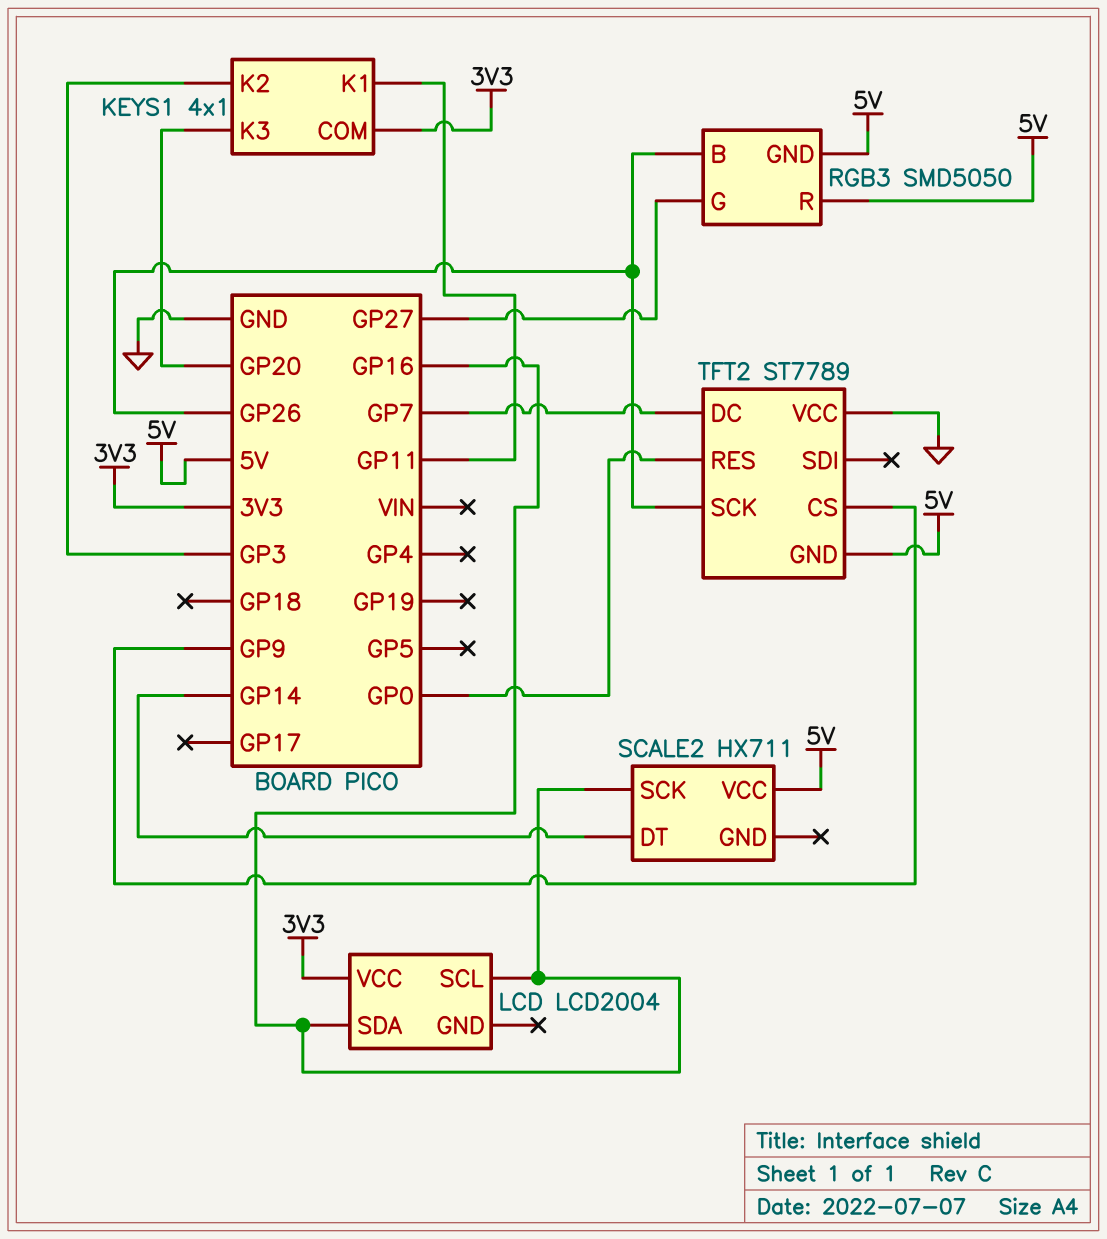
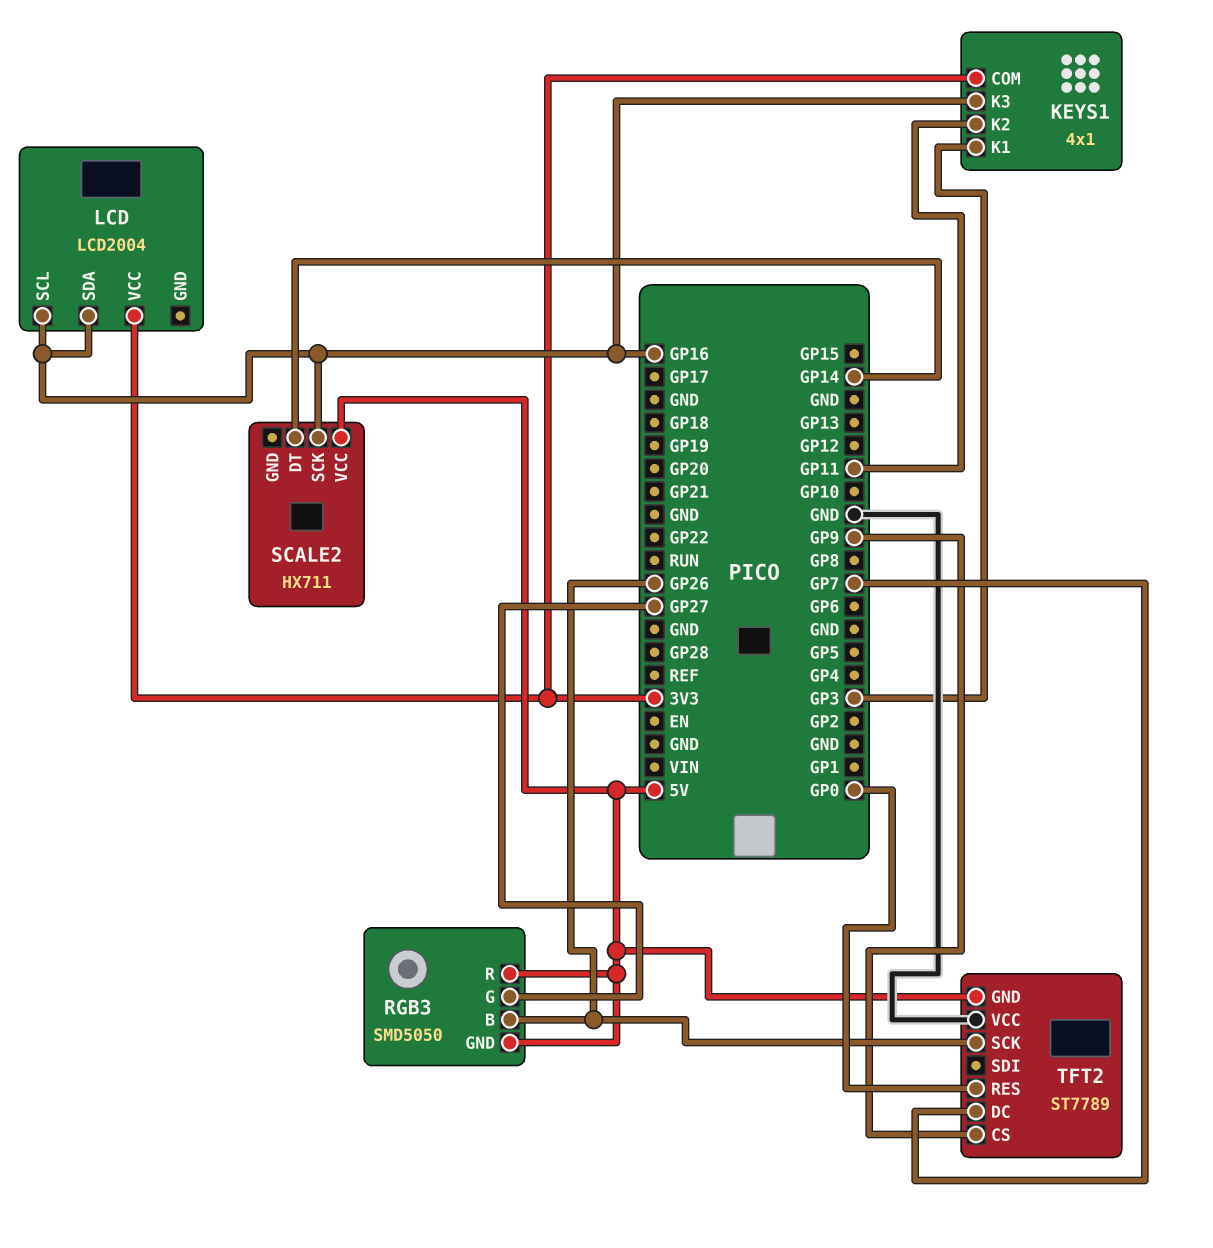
KEYS1 pin K1: GP11 -> GP3
KEYS1 pin K2: GP3 -> GP11
KEYS1 pin K3: GP20 -> GP16

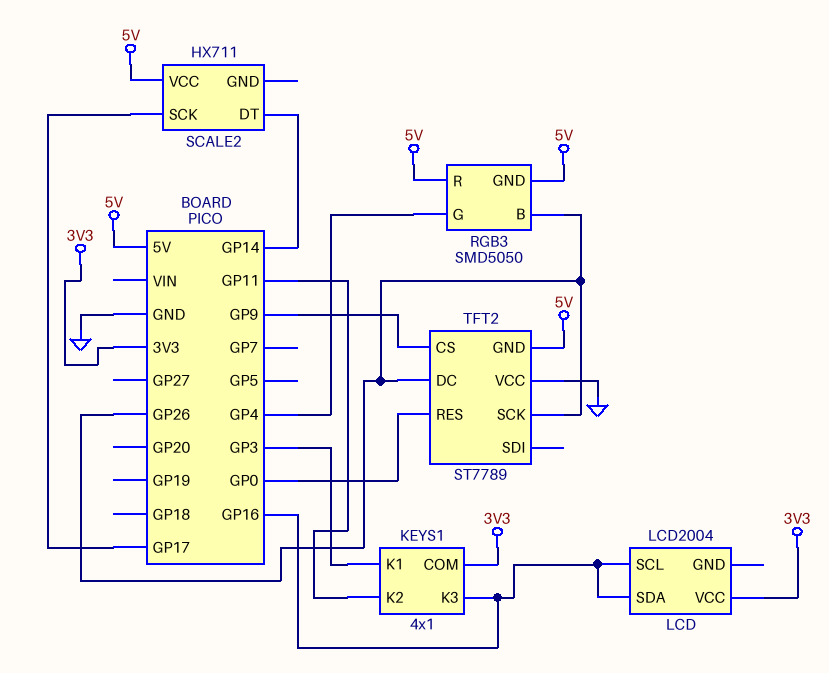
RGB3 pin G: GP27 -> GP4
SCALE2 pin SCK: GP16 -> GP17
TFT2 pin DC: GP7 -> GP26

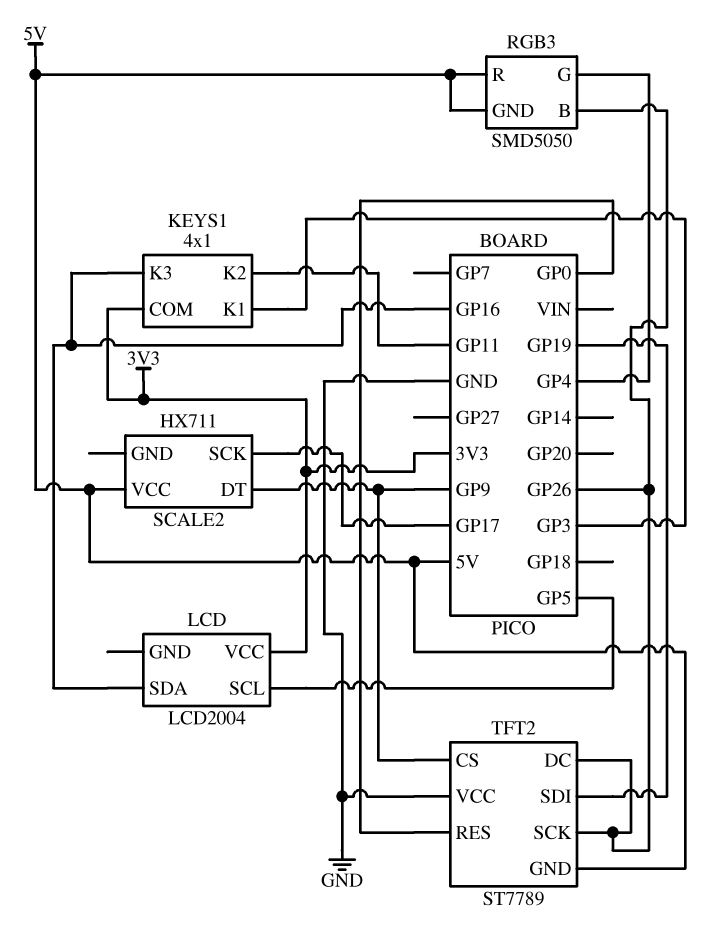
LCD pin SCL: GP16 -> GP5
SCALE2 pin DT: GP14 -> GP9
TFT2 pin SDI: none -> GP19

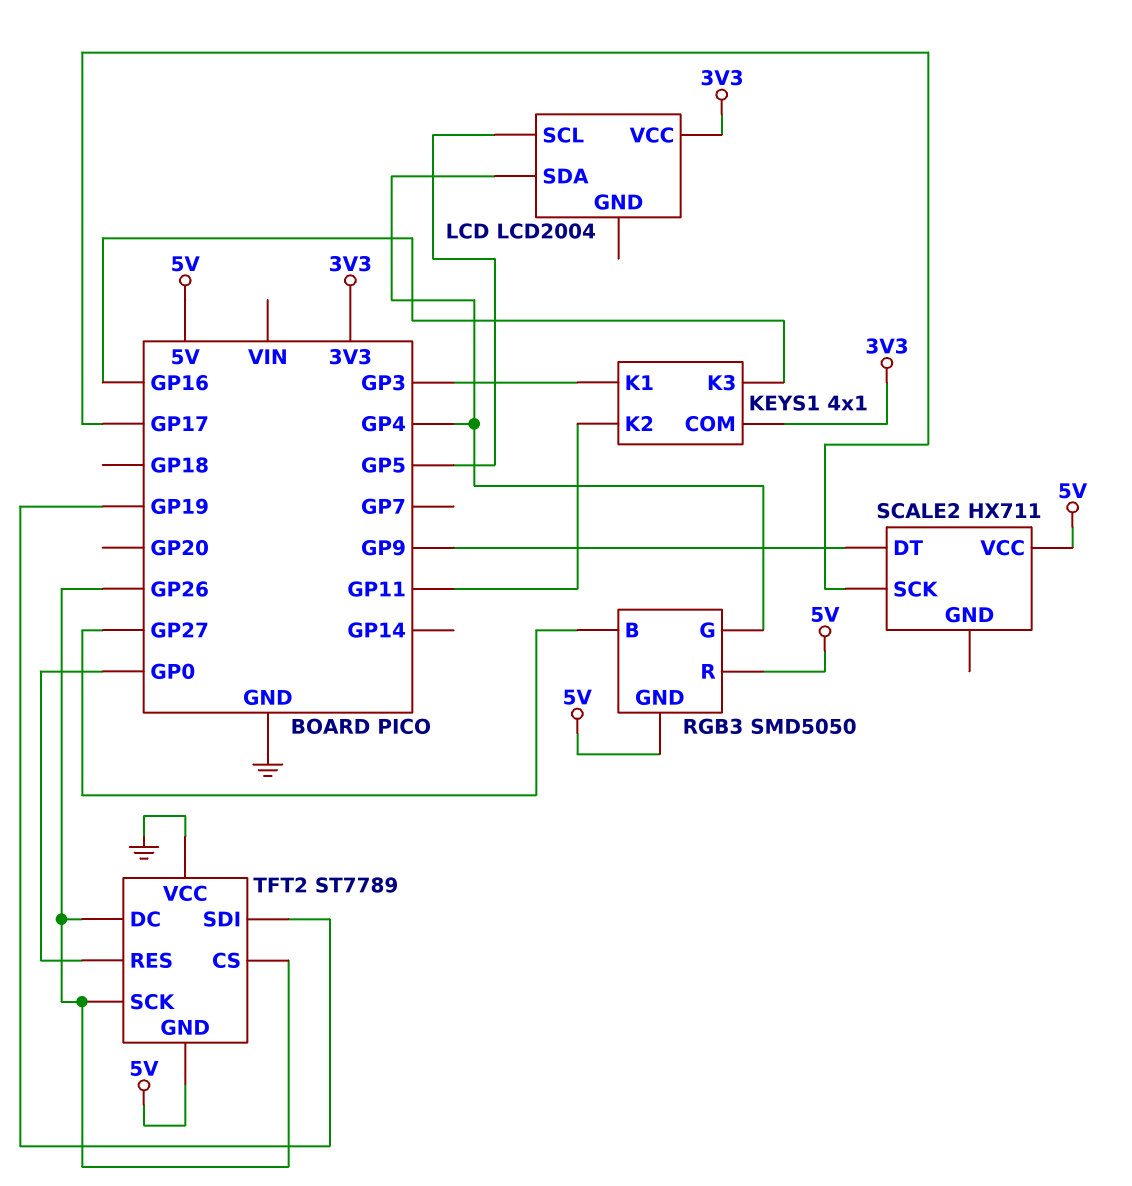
LCD pin SDA: GP16 -> GP4
RGB3 pin B: GP26 -> GP27
TFT2 pin CS: GP9 -> GP26

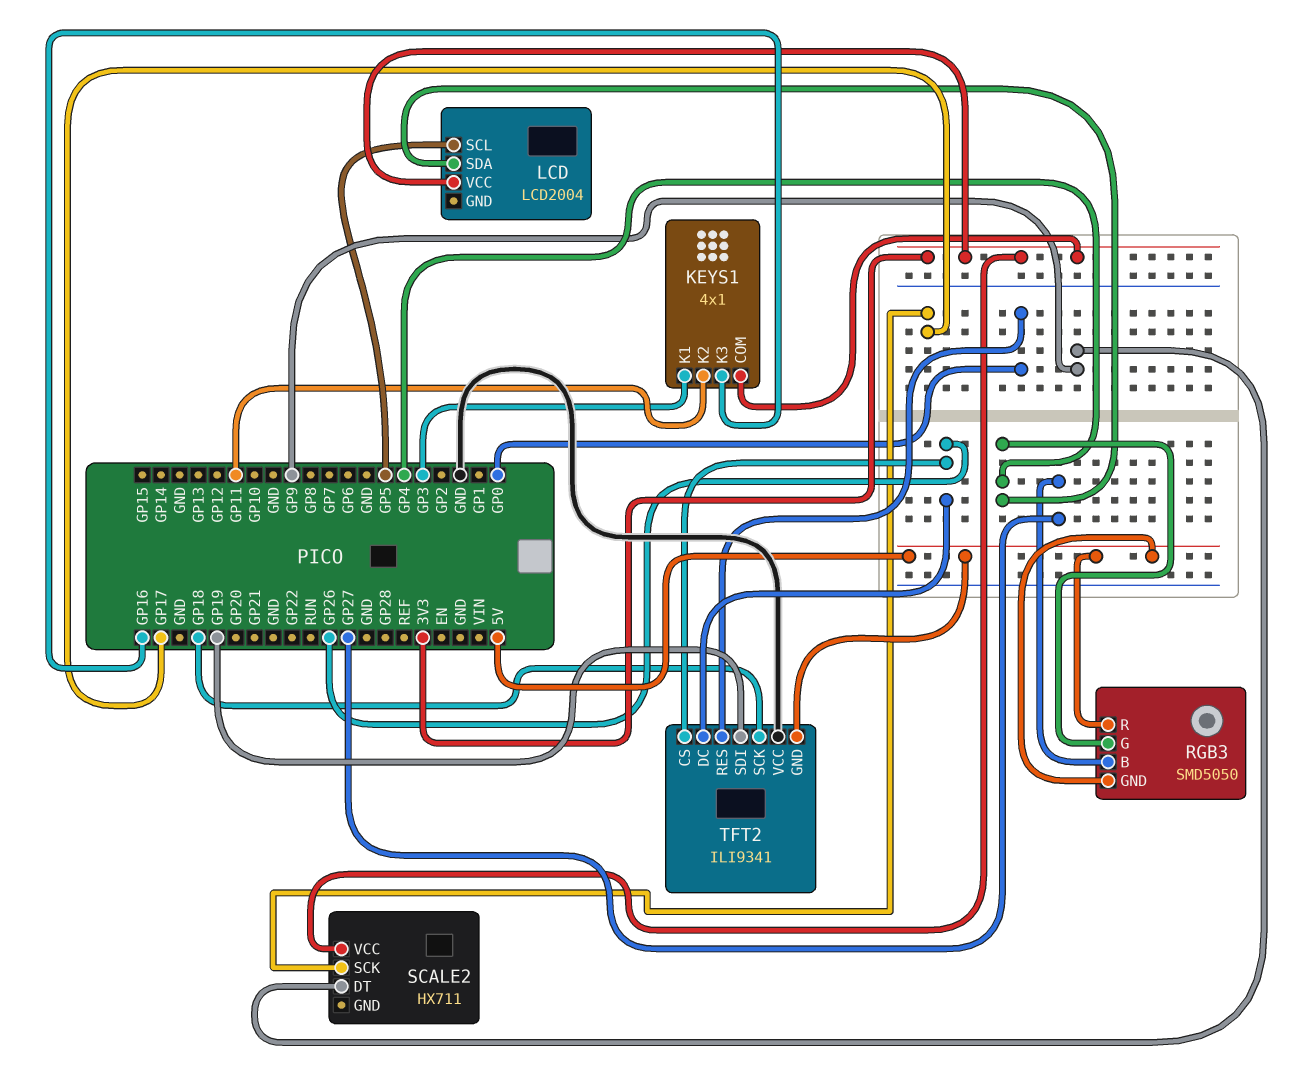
SCALE2 pin VCC: 5V -> 3V3
TFT2: ST7789 -> ILI9341
TFT2 pin SCK: GP26 -> GP18

